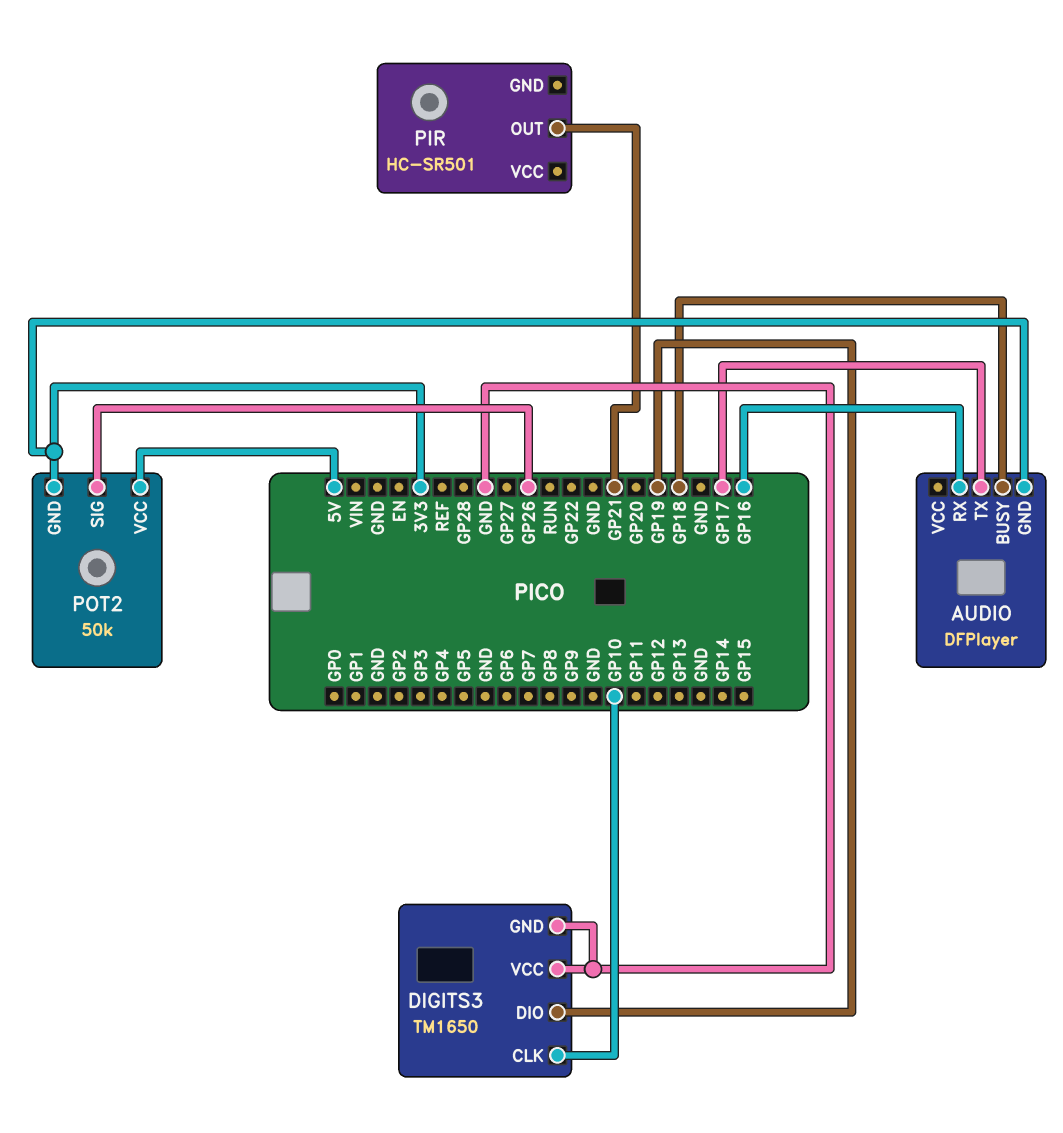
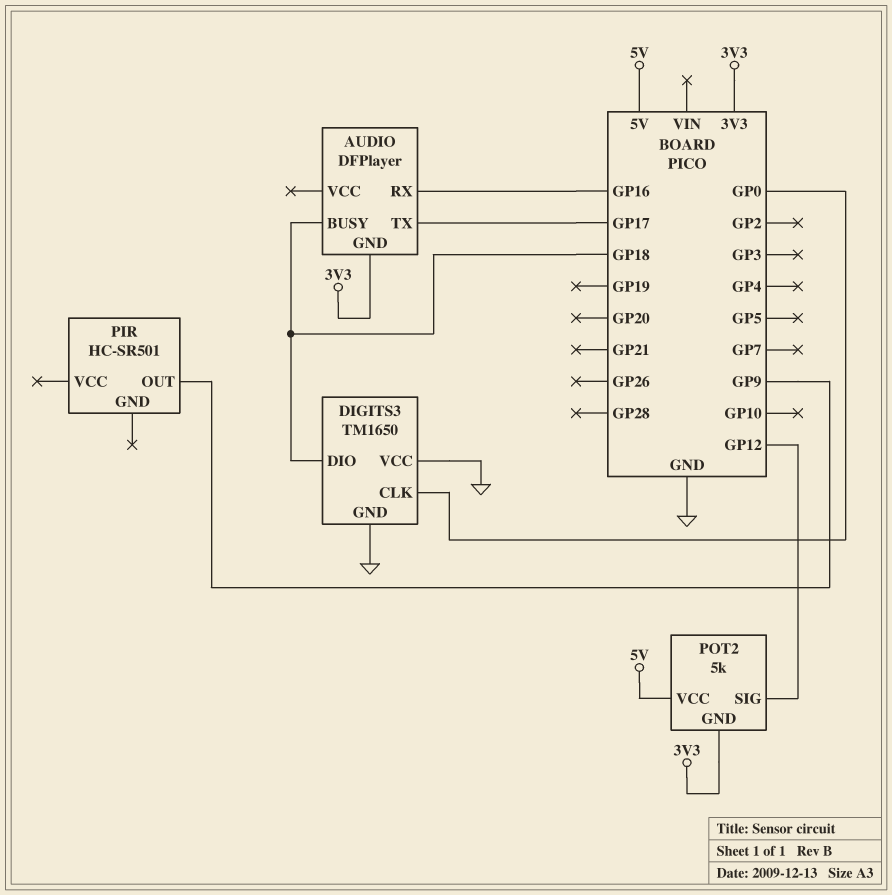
DIGITS3 pin CLK: GP10 -> GP0
DIGITS3 pin DIO: GP19 -> GP18
PIR pin OUT: GP21 -> GP9
POT2: 50k -> 5k
POT2 pin SIG: GP26 -> GP12

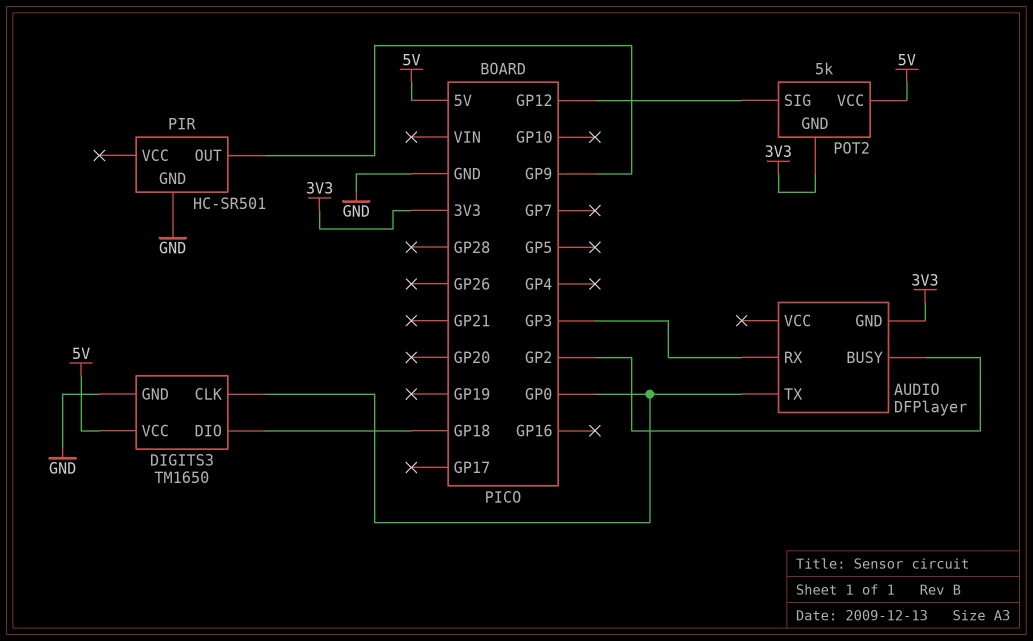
AUDIO pin BUSY: GP18 -> GP2
AUDIO pin RX: GP16 -> GP3
AUDIO pin TX: GP17 -> GP0
DIGITS3 pin VCC: GND -> 5V
PIR pin GND: none -> GND

